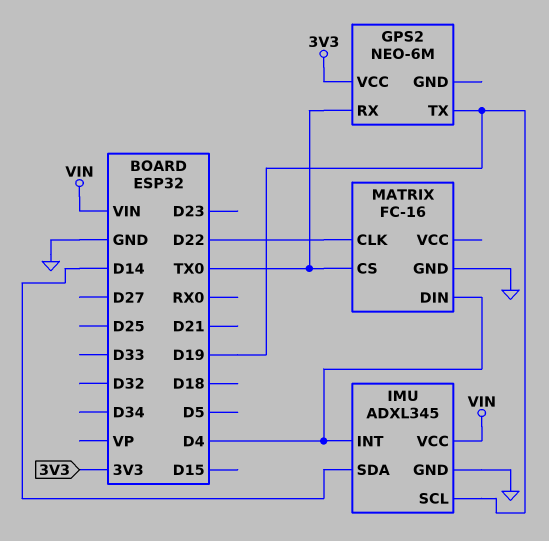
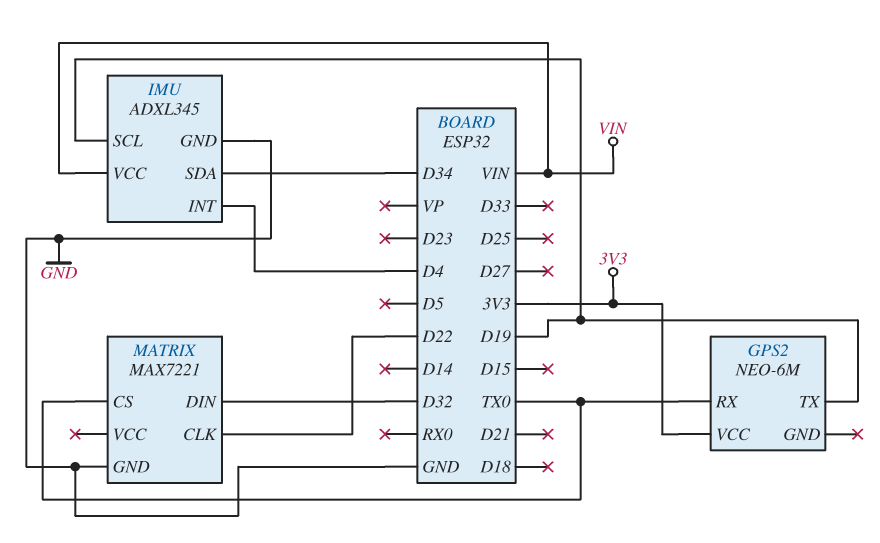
IMU pin SDA: D14 -> D34
MATRIX: FC-16 -> MAX7221
MATRIX pin DIN: D4 -> D32

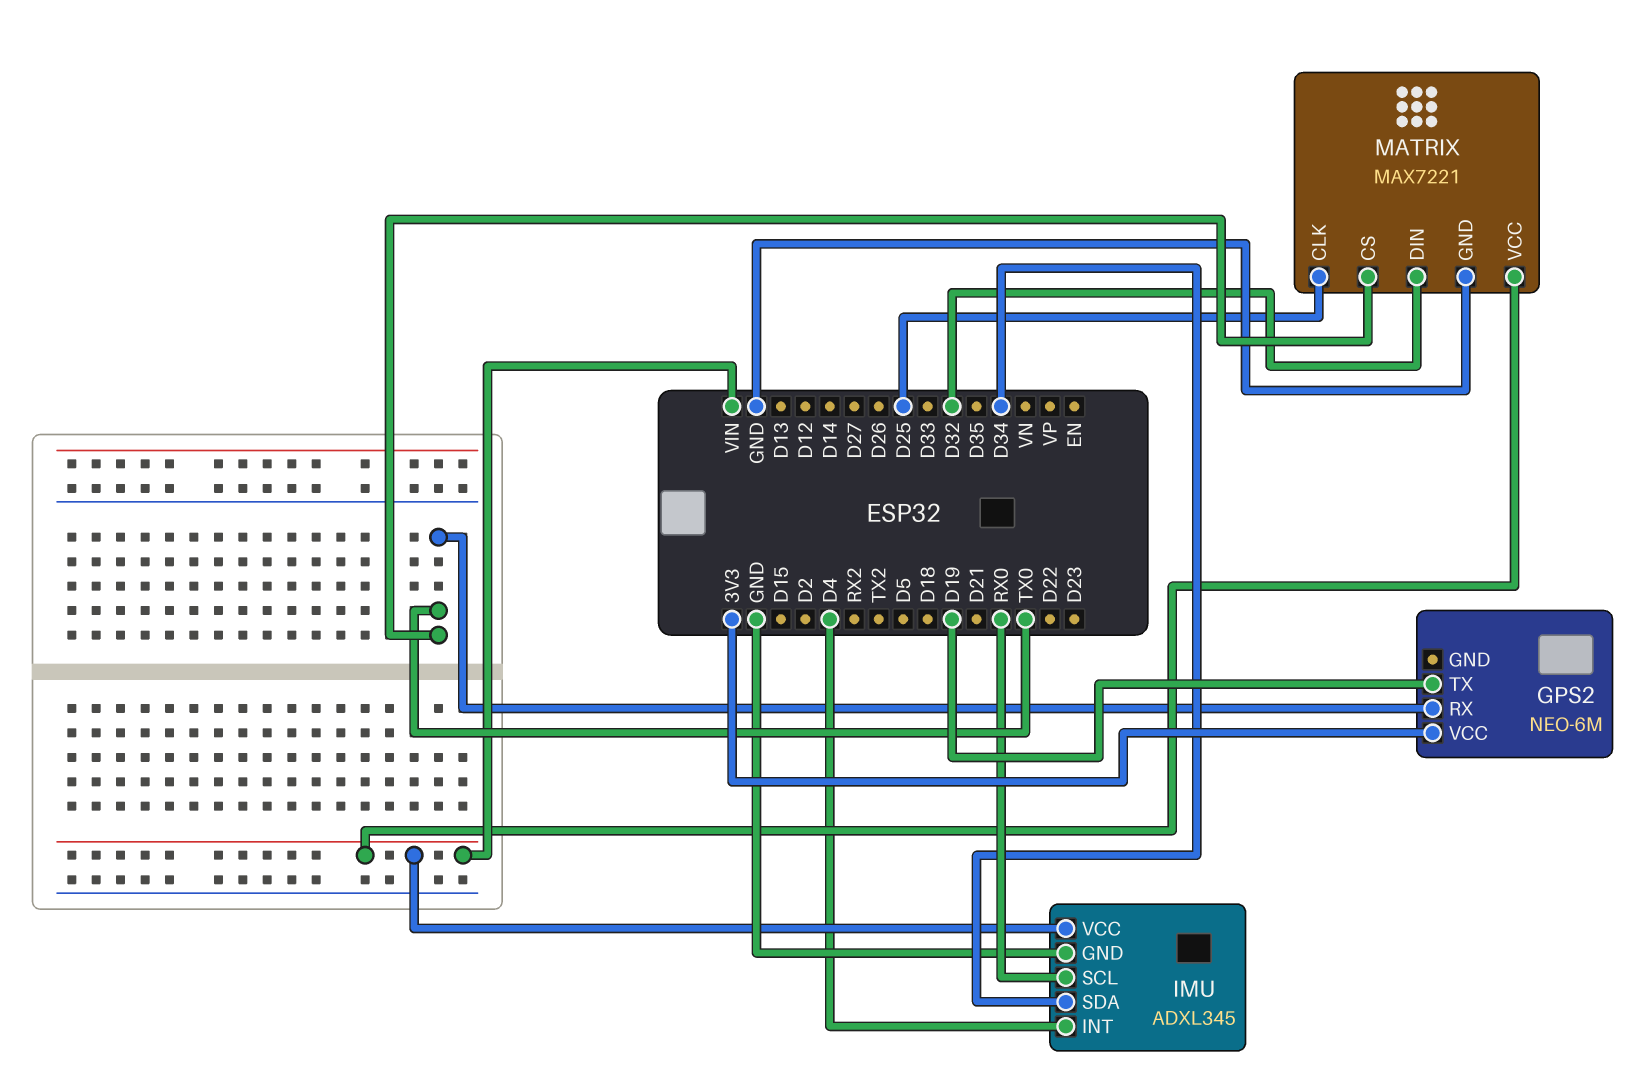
IMU pin SCL: D19 -> RX0
MATRIX pin CLK: D22 -> D25
MATRIX pin VCC: none -> VIN

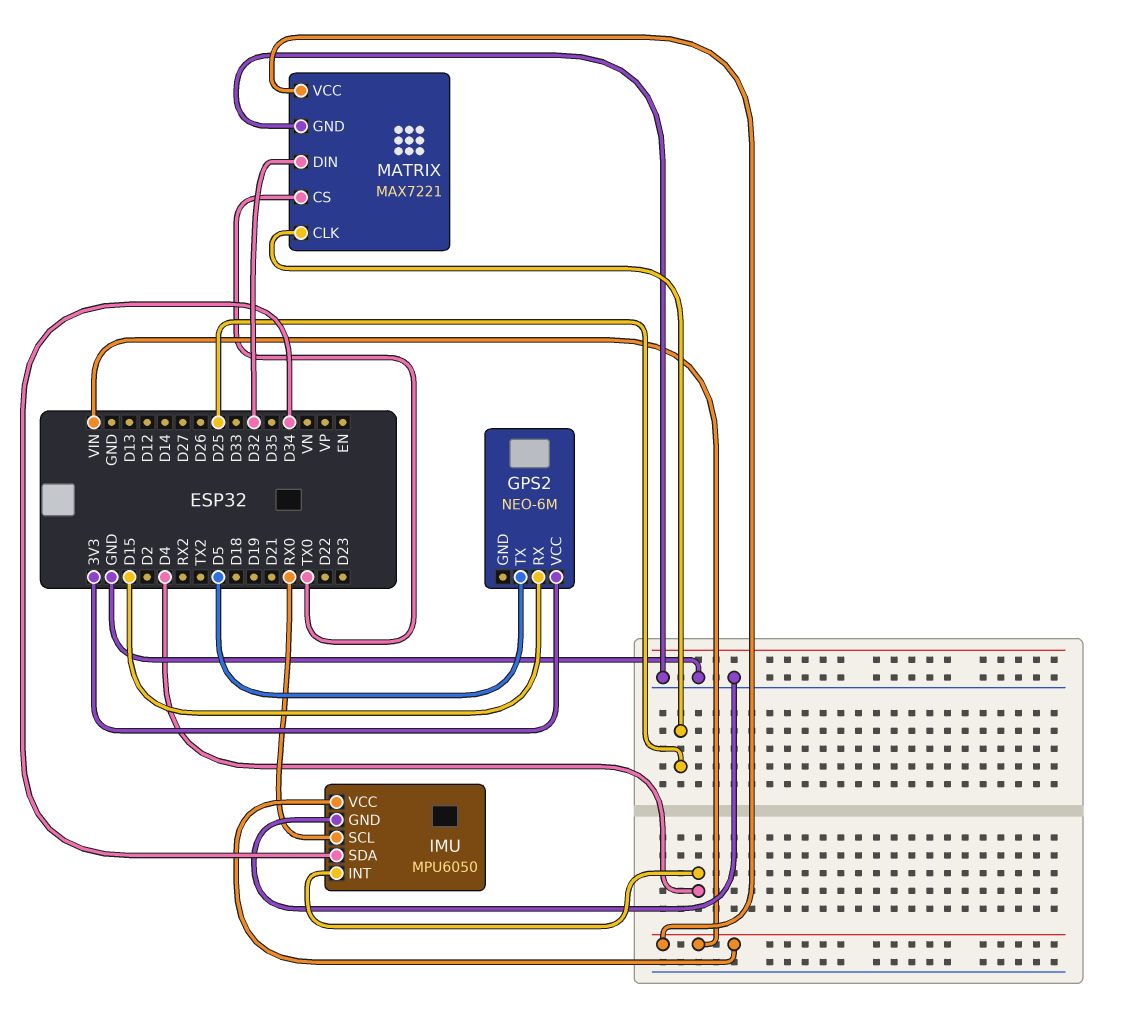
GPS2 pin RX: TX0 -> D15
GPS2 pin TX: D19 -> D5
IMU: ADXL345 -> MPU6050

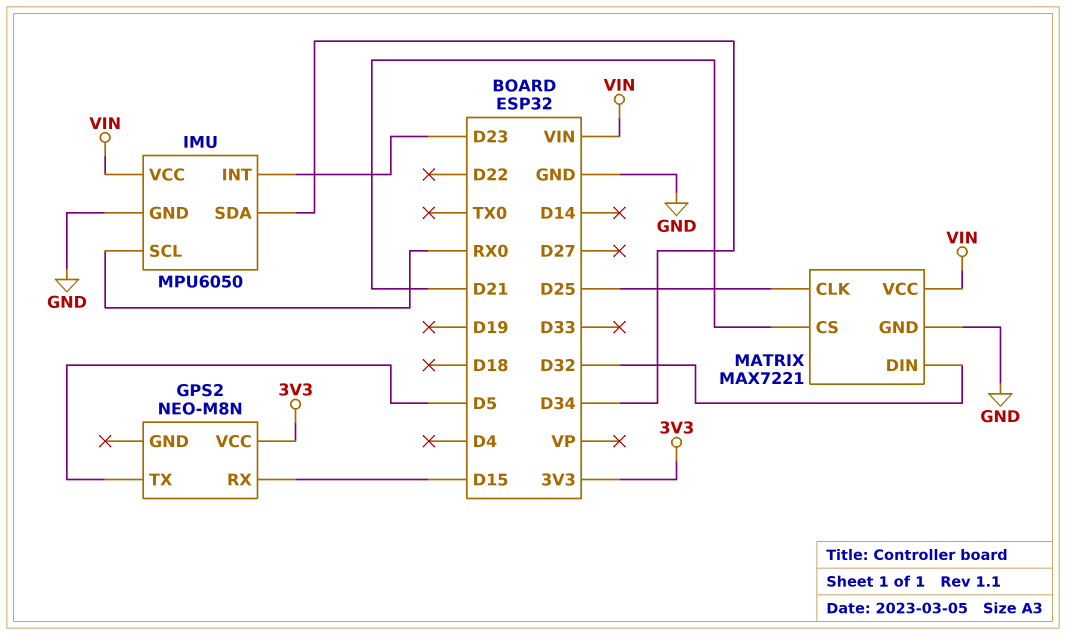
GPS2: NEO-6M -> NEO-M8N
IMU pin INT: D4 -> D23
MATRIX pin CS: TX0 -> D21

